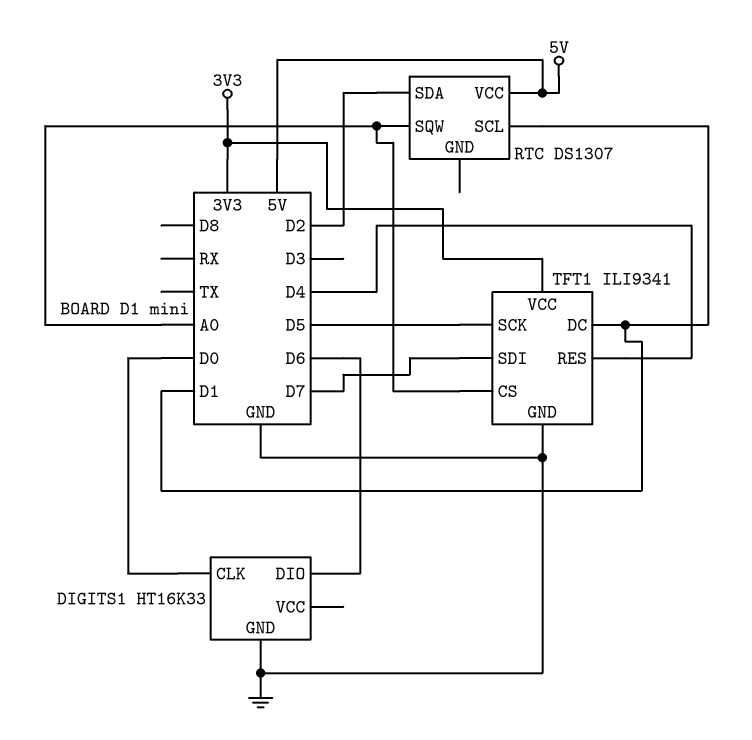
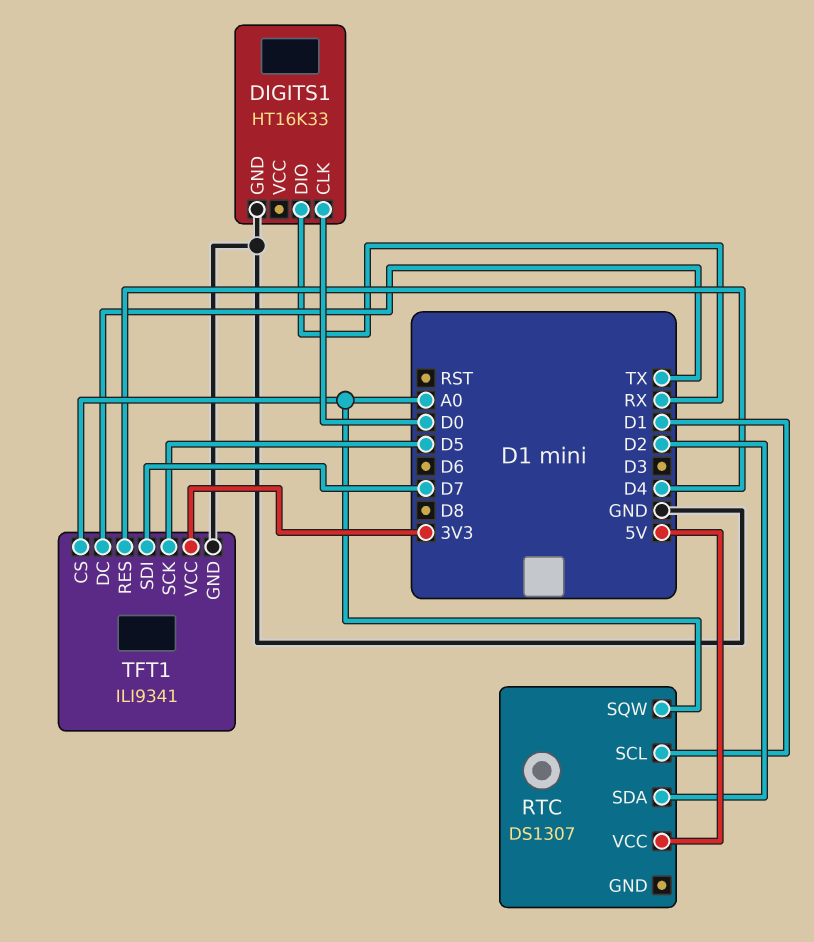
DIGITS1 pin DIO: D6 -> RX
TFT1 pin DC: D1 -> TX

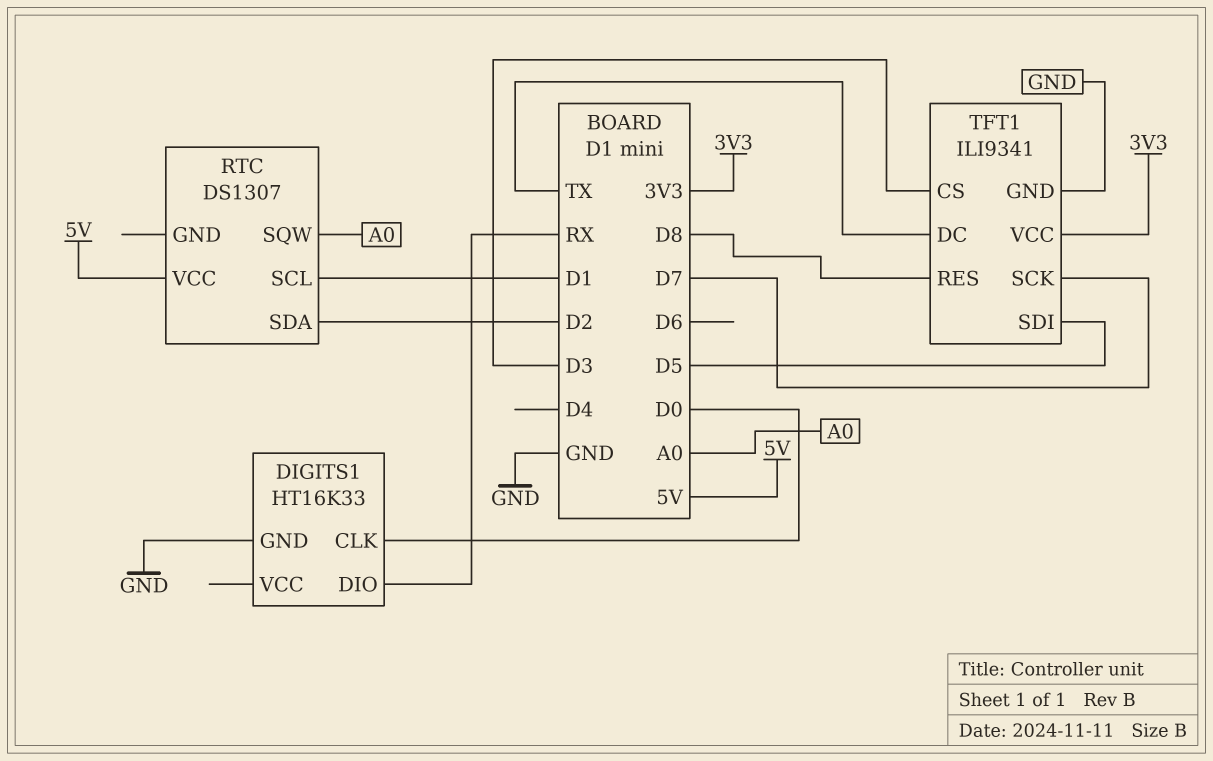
TFT1 pin CS: A0 -> D3
TFT1 pin RES: D4 -> D8
TFT1 pin SCK: D5 -> D7
TFT1 pin SDI: D7 -> D5

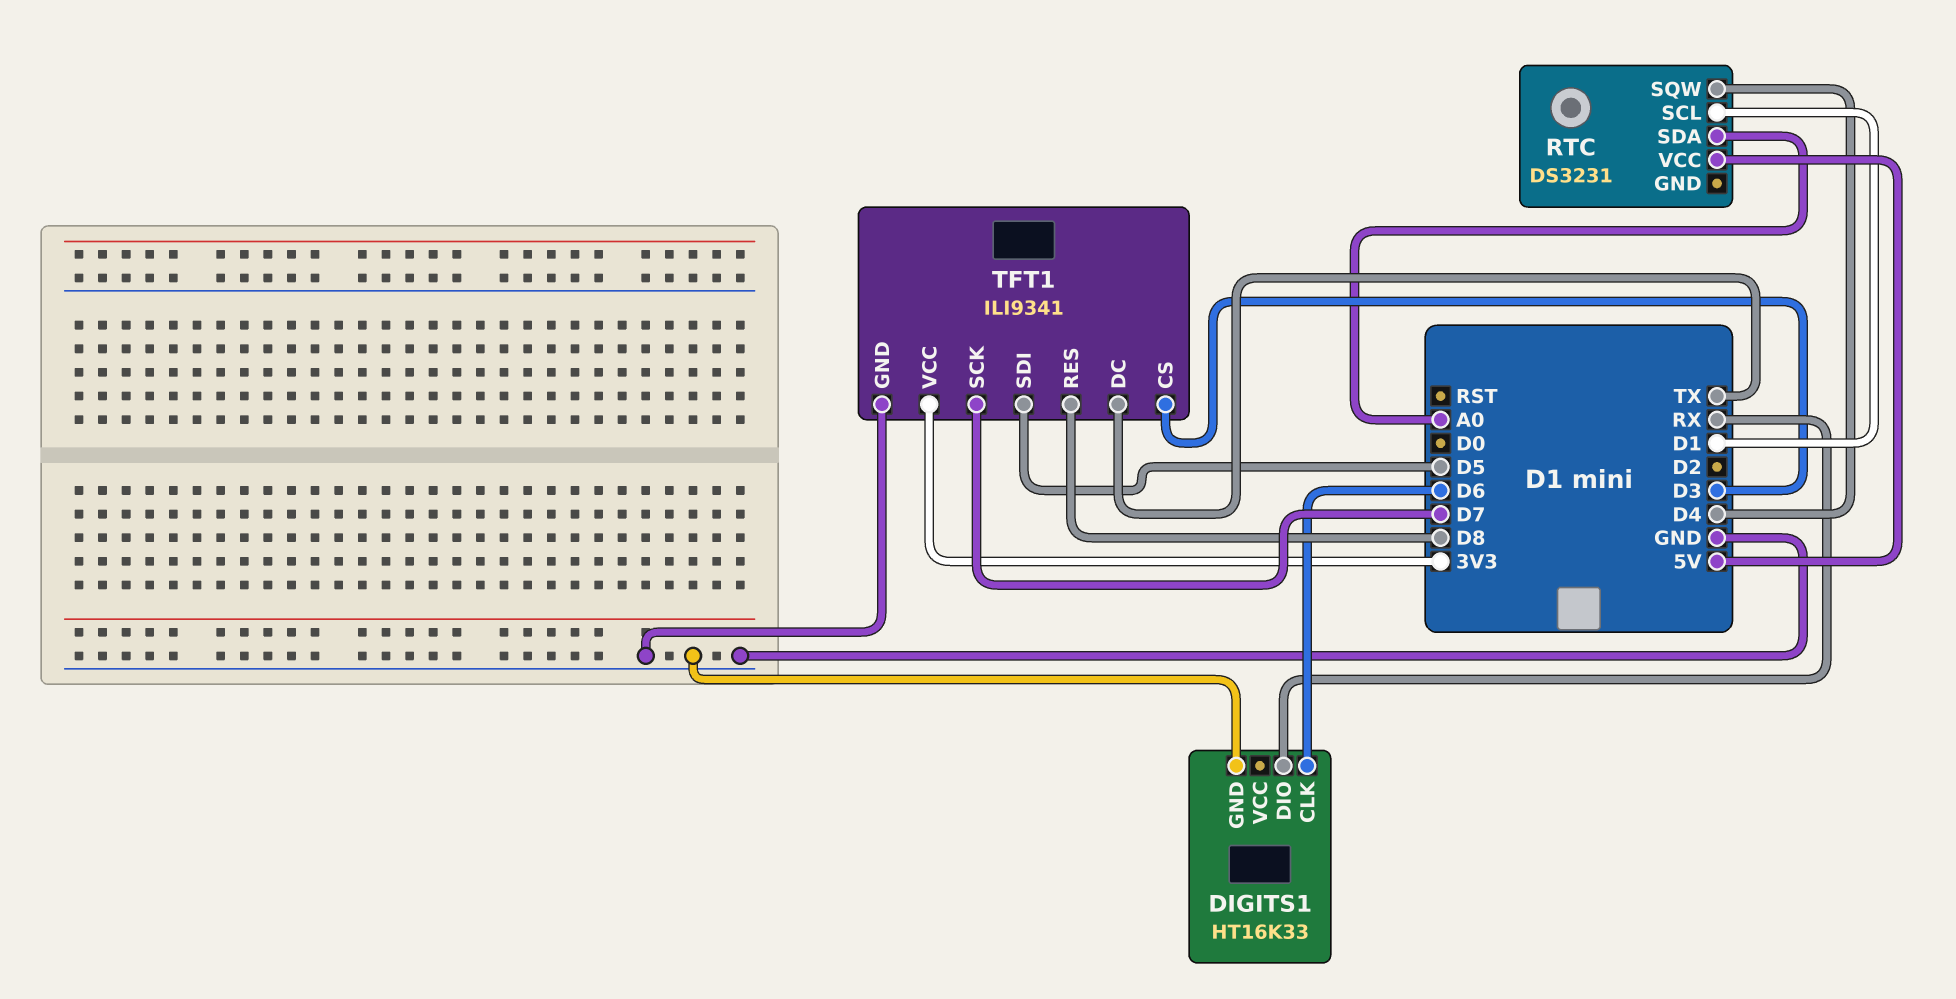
DIGITS1 pin CLK: D0 -> D6
RTC: DS1307 -> DS3231
RTC pin SDA: D2 -> A0
RTC pin SQW: A0 -> D4

